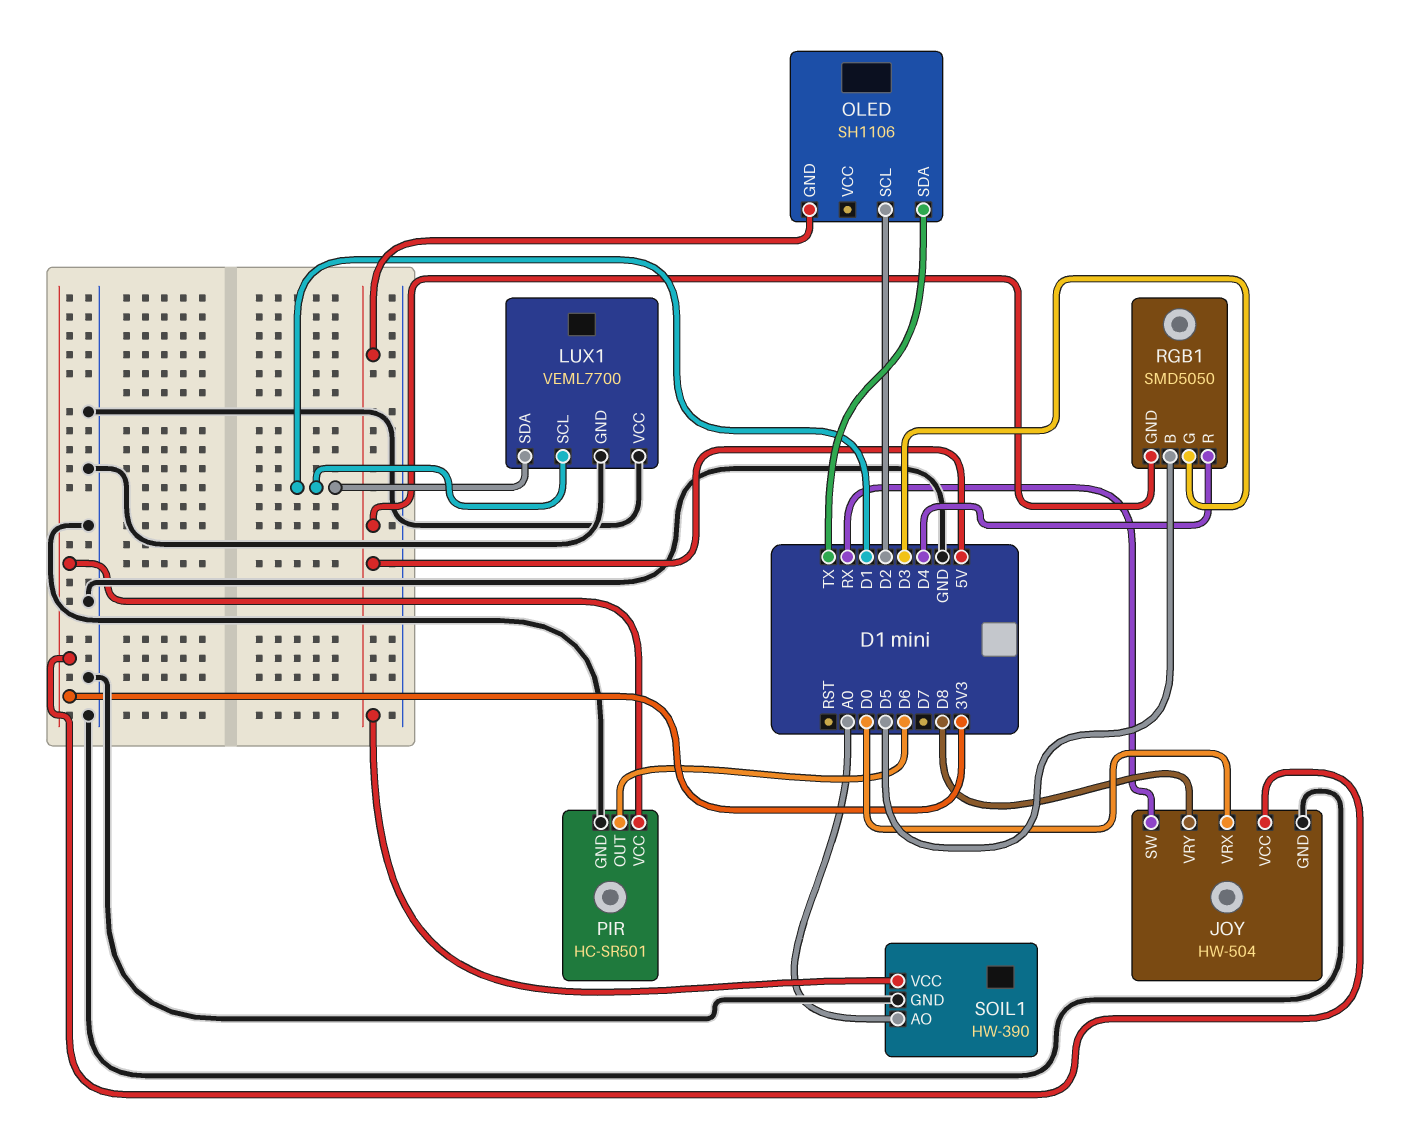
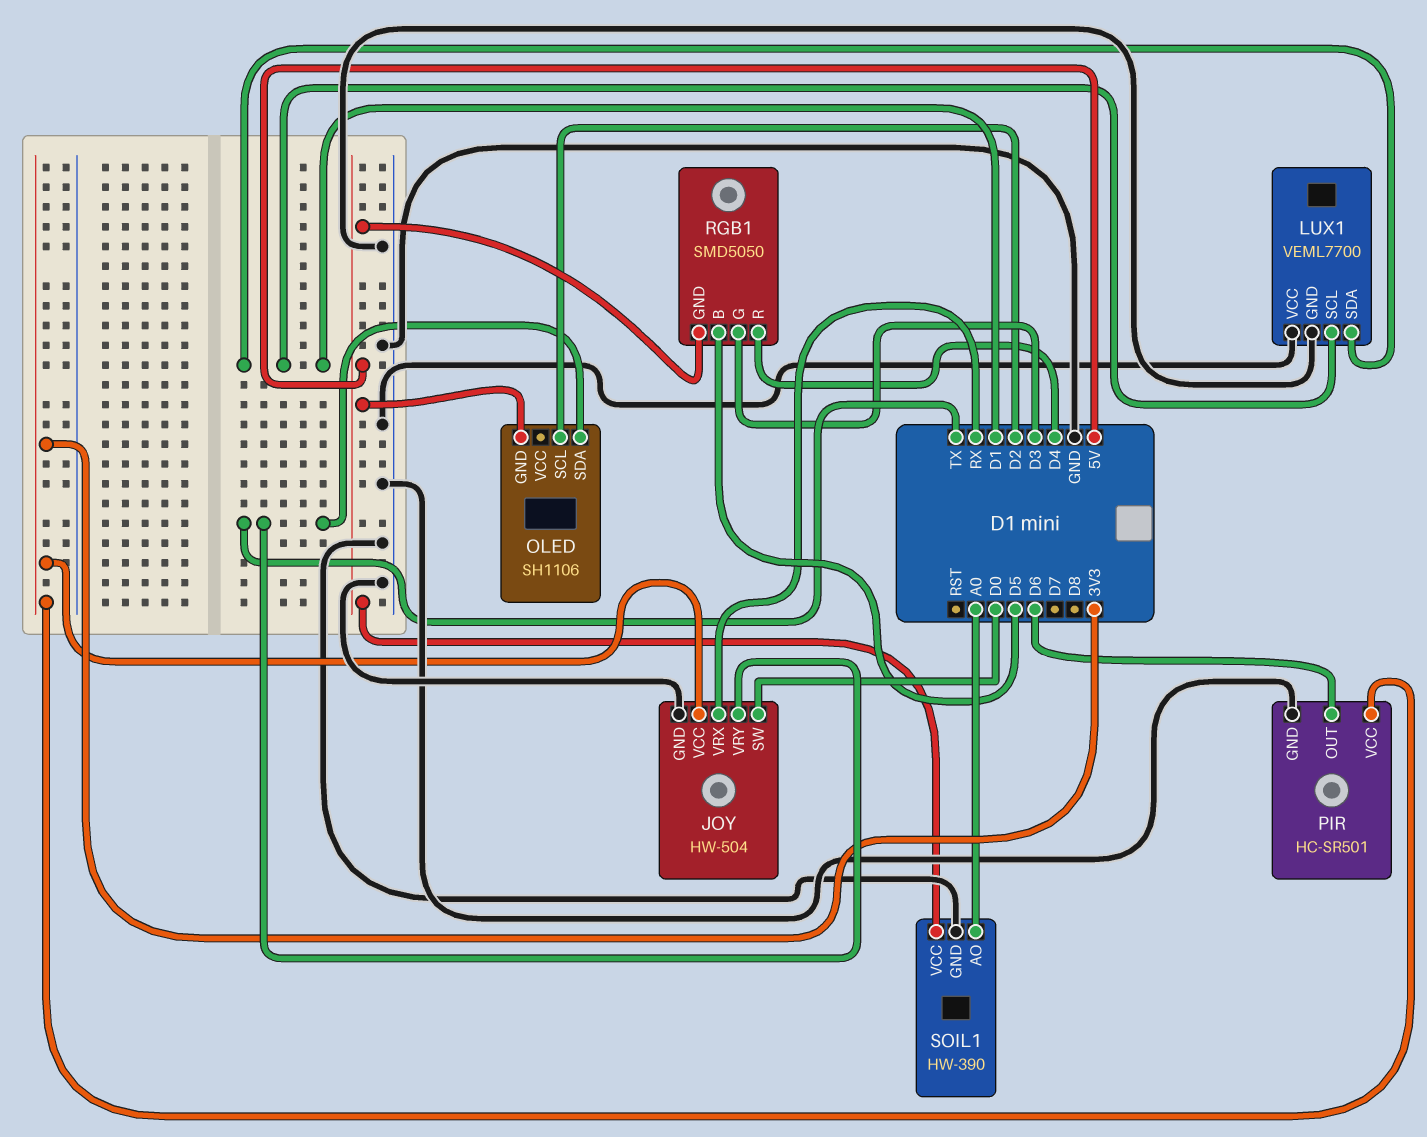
JOY pin SW: RX -> D0
JOY pin VRX: D0 -> RX
JOY pin VRY: D8 -> TX

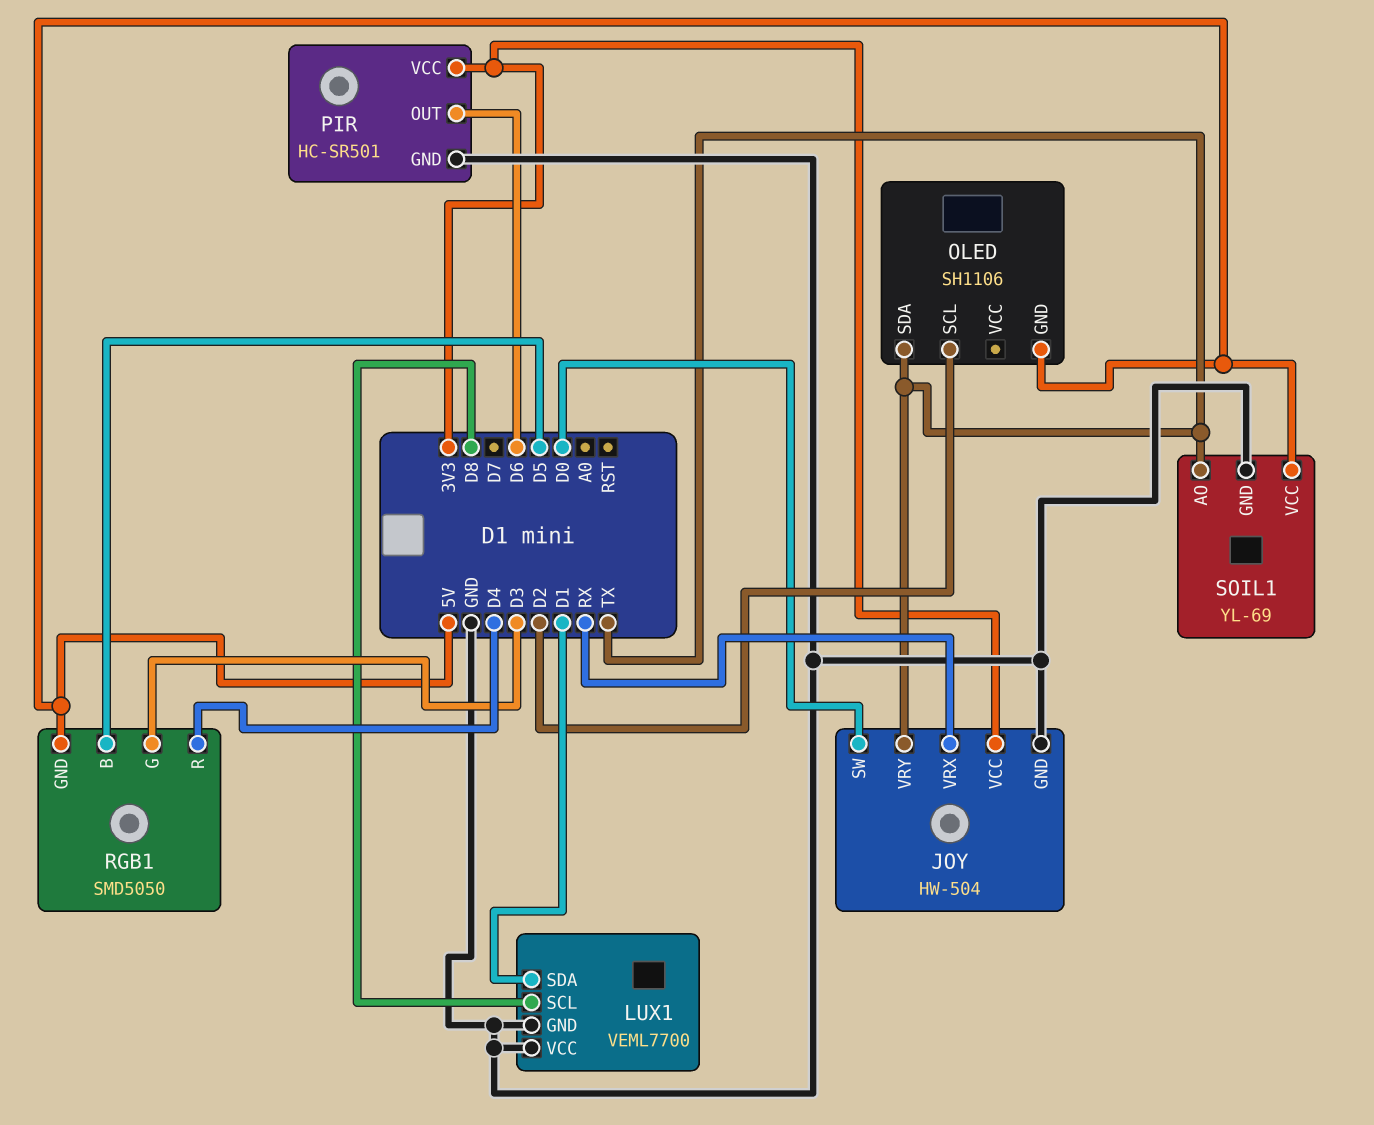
LUX1 pin SCL: D1 -> D8
SOIL1: HW-390 -> YL-69
SOIL1 pin AO: A0 -> TX

